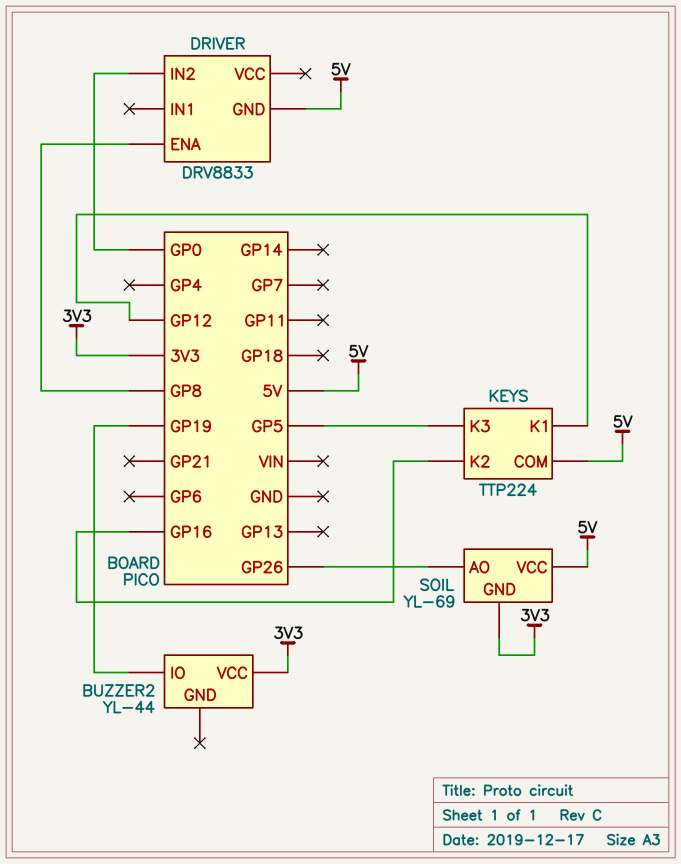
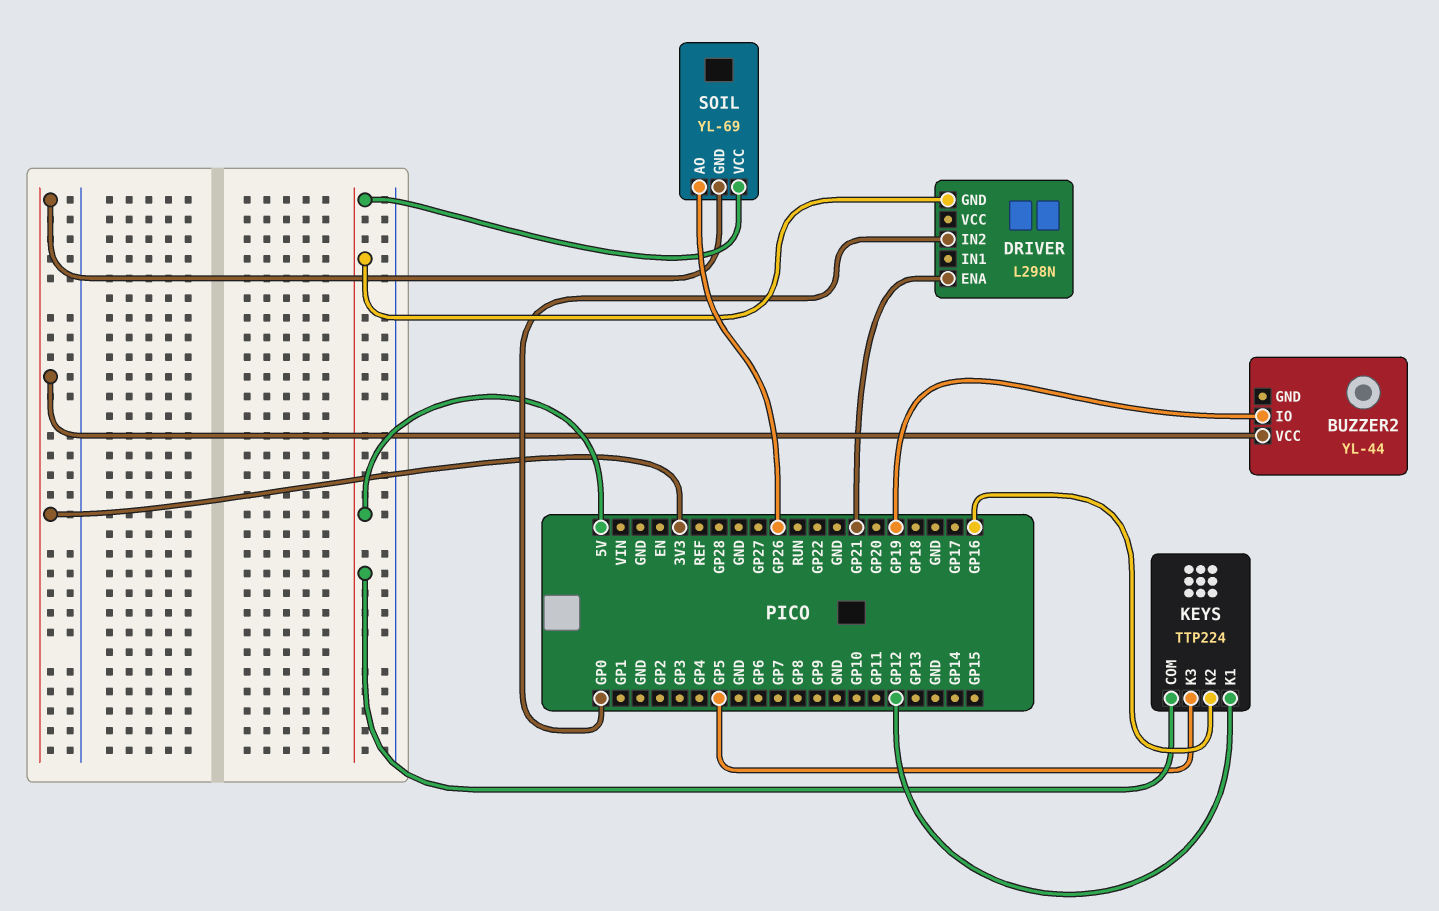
DRIVER: DRV8833 -> L298N
DRIVER pin ENA: GP8 -> GP21

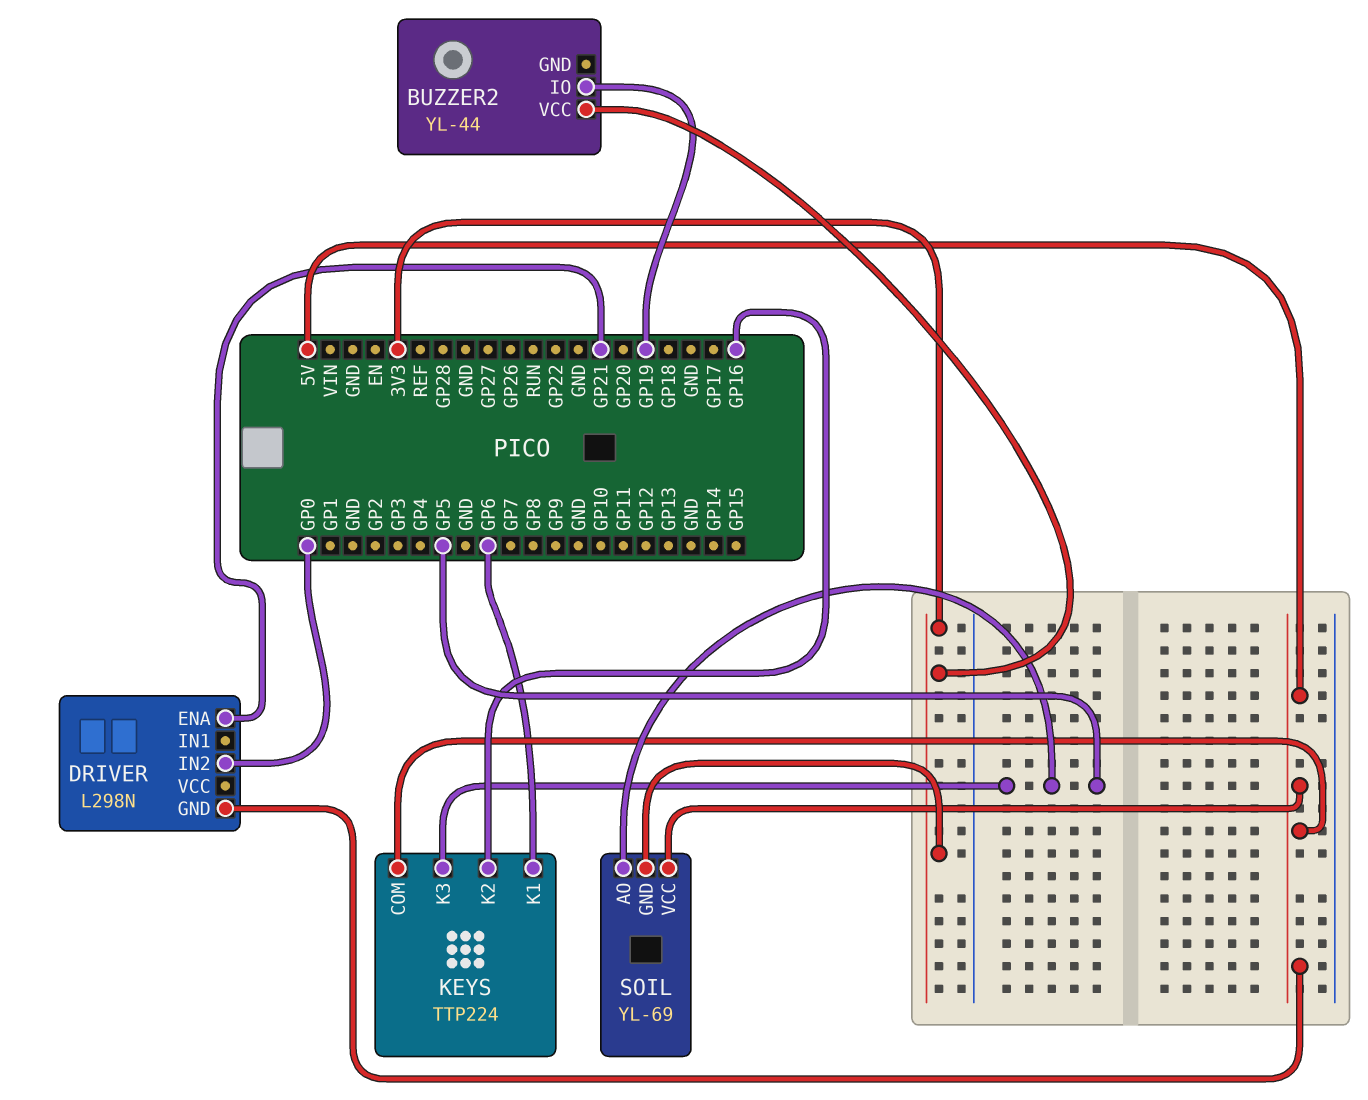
KEYS pin K1: GP12 -> GP6
SOIL pin AO: GP26 -> GP5

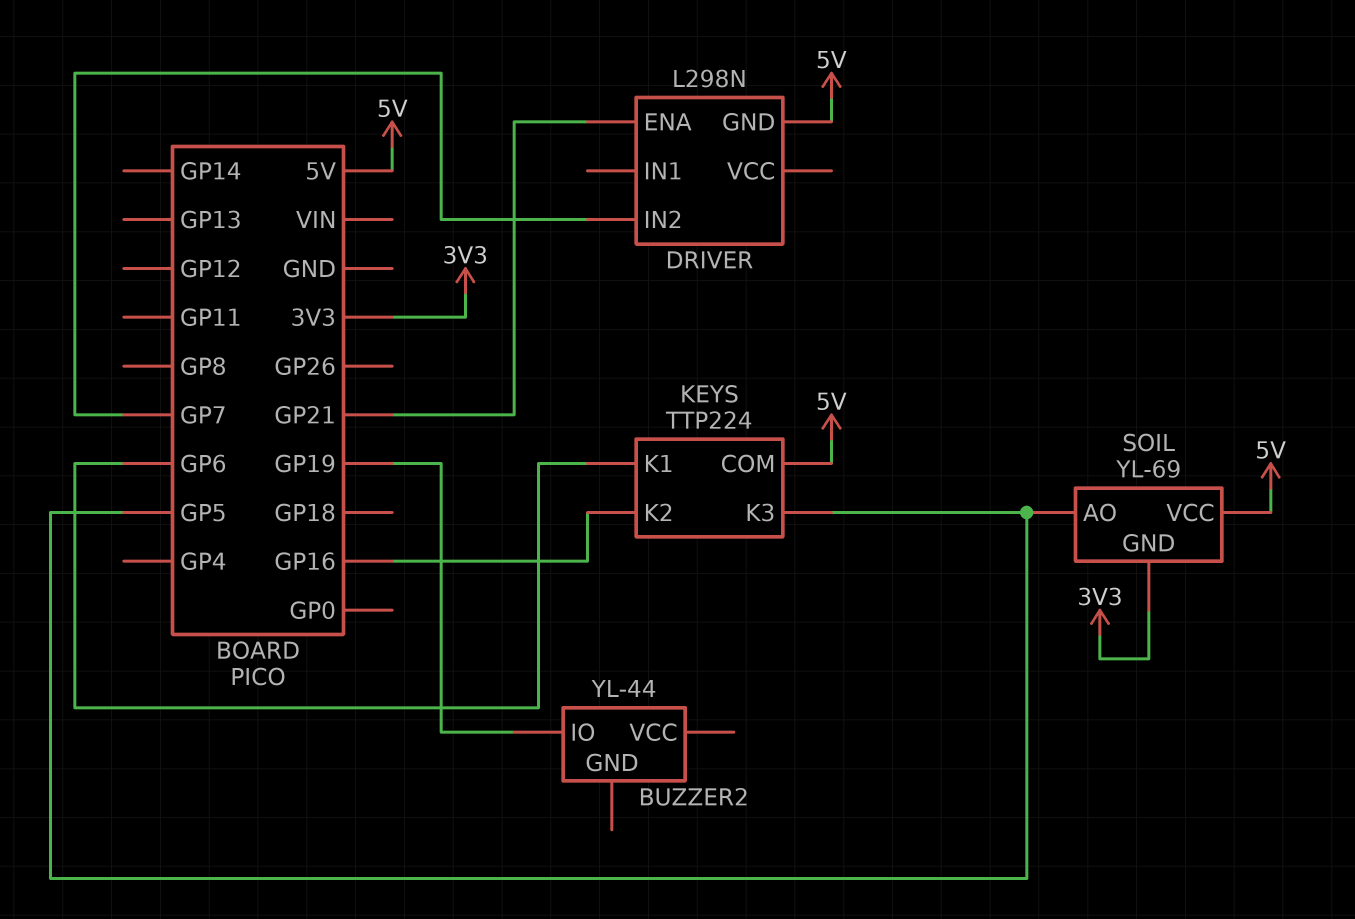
BUZZER2 pin VCC: 3V3 -> none
DRIVER pin IN2: GP0 -> GP7

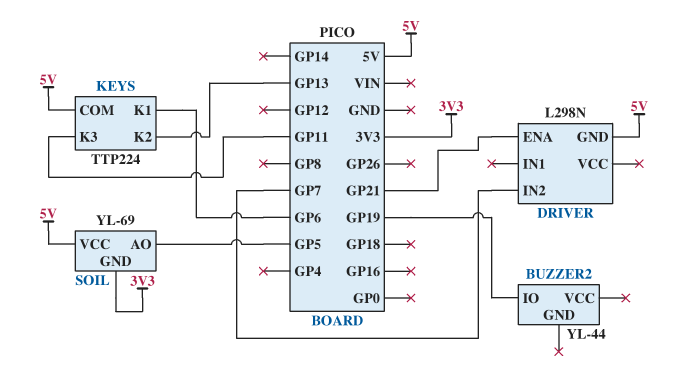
KEYS pin K2: GP16 -> GP13
KEYS pin K3: GP5 -> GP11

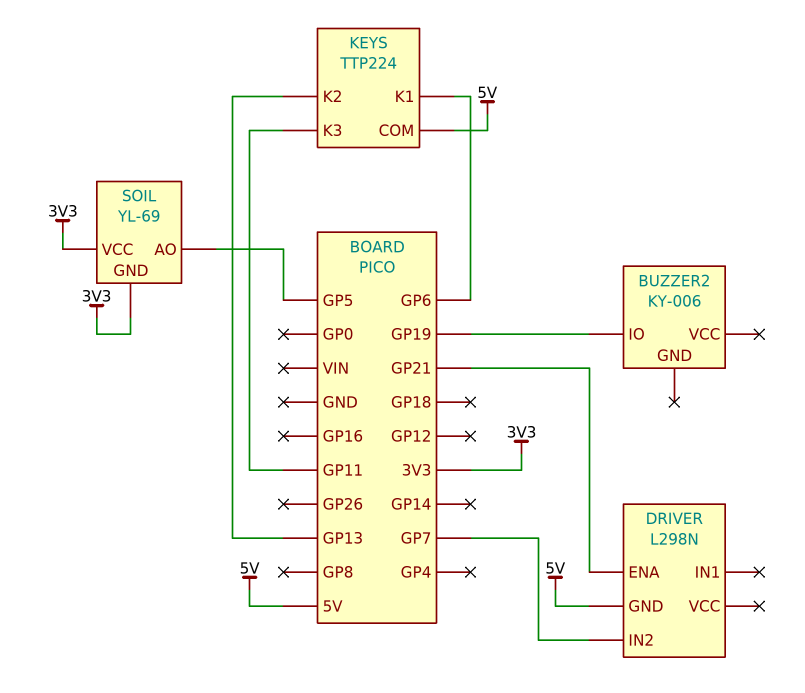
BUZZER2: YL-44 -> KY-006
SOIL pin VCC: 5V -> 3V3

